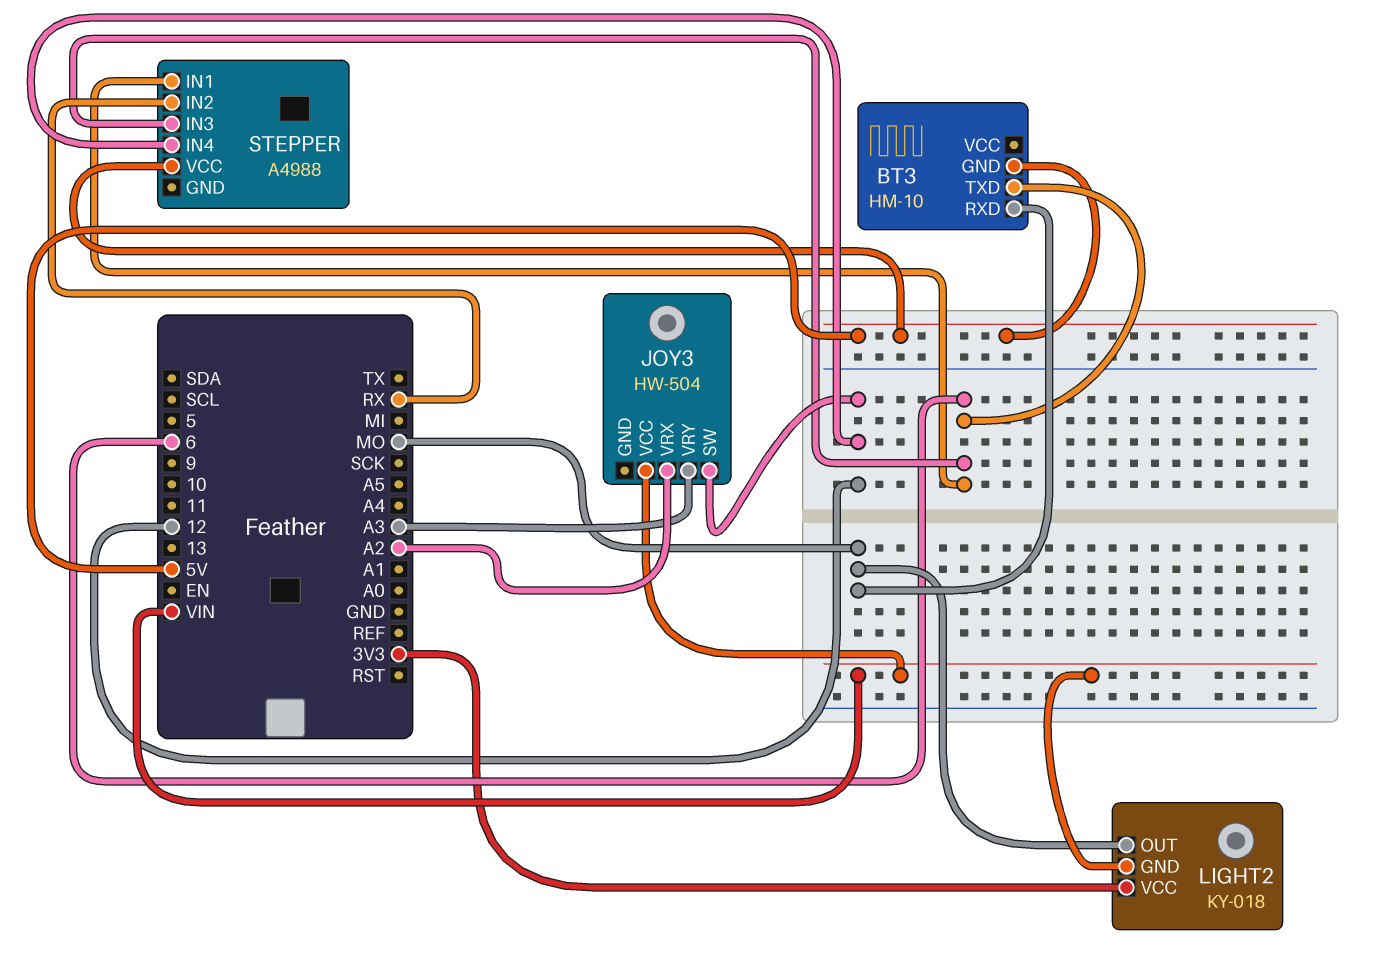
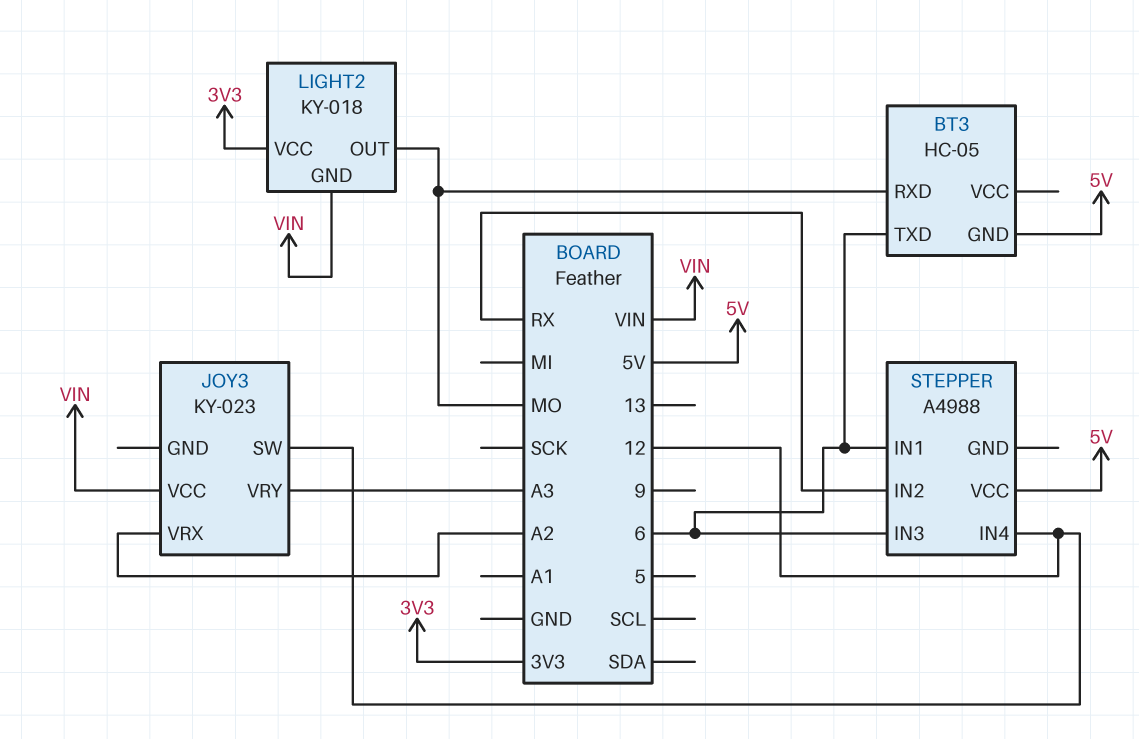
BT3: HM-10 -> HC-05
JOY3: HW-504 -> KY-023

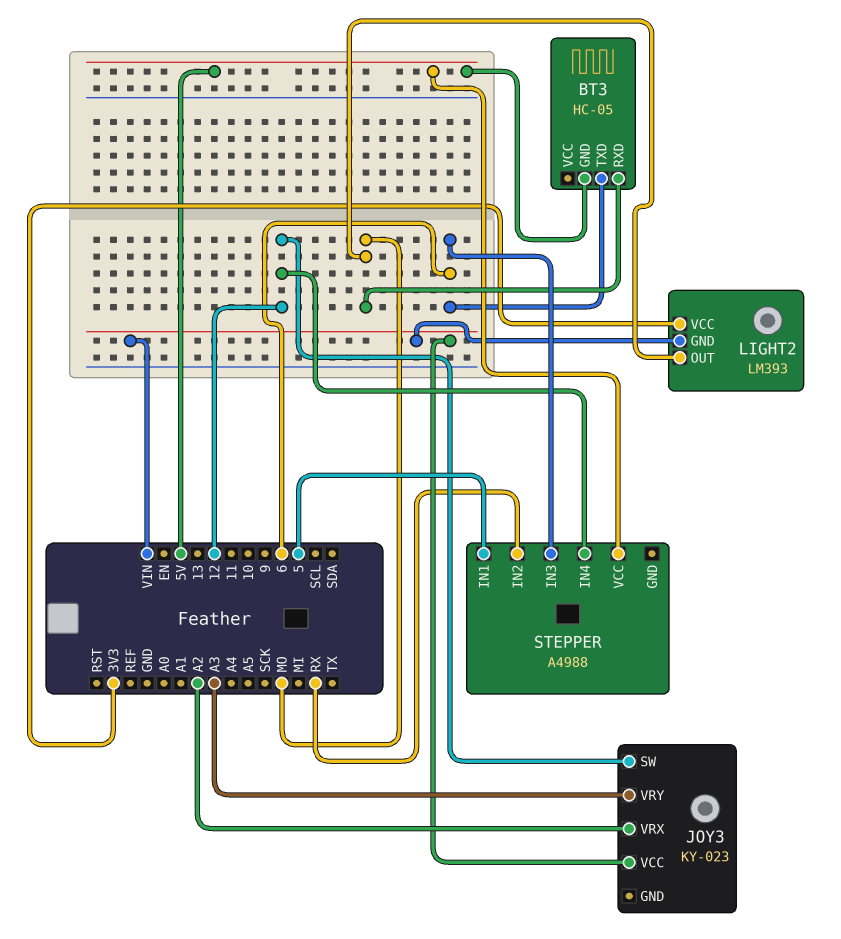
LIGHT2: KY-018 -> LM393
STEPPER pin IN1: 6 -> 5

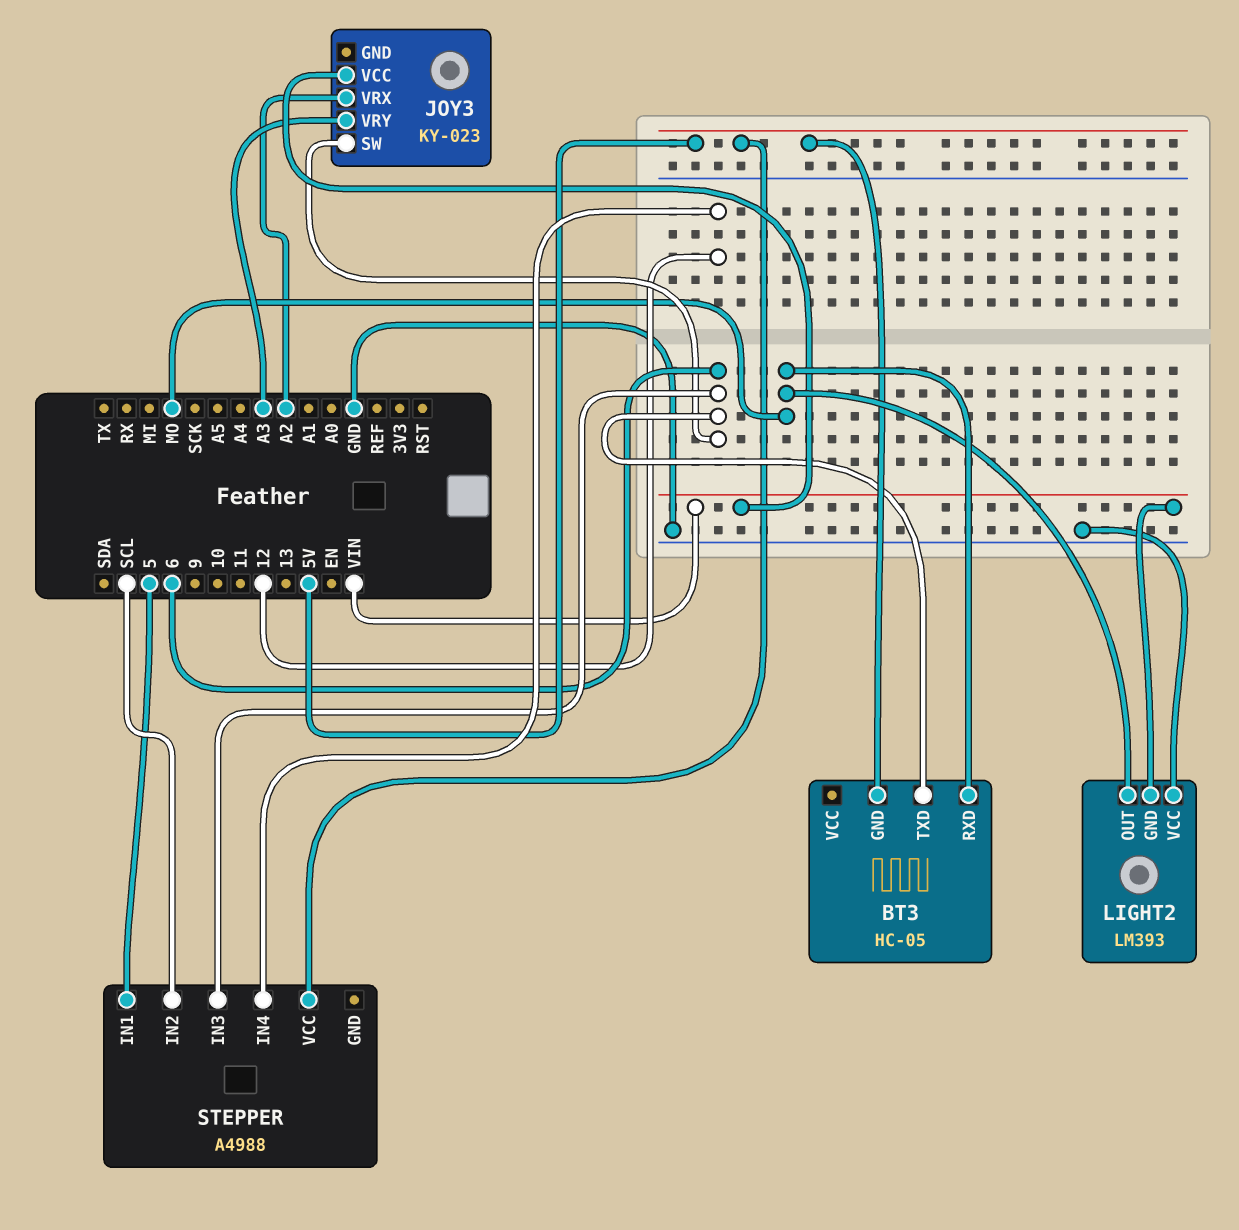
JOY3 pin SW: 12 -> 6
LIGHT2 pin VCC: 3V3 -> GND
STEPPER pin IN2: RX -> SCL

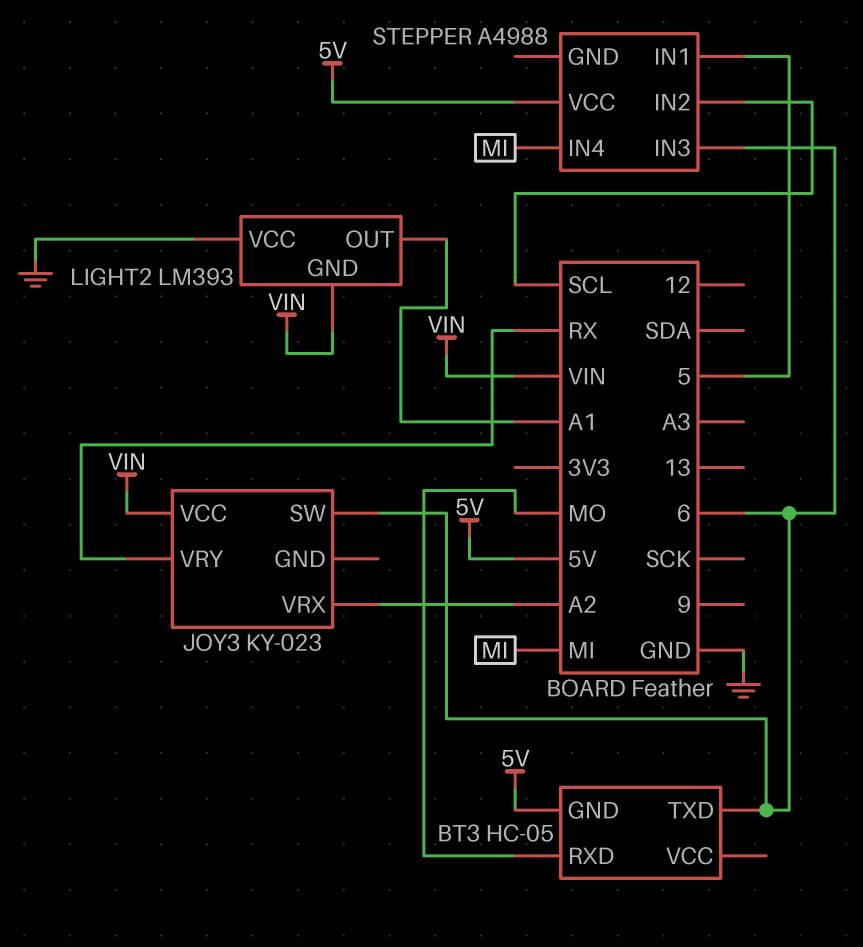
JOY3 pin VRY: A3 -> RX
LIGHT2 pin OUT: MO -> A1
STEPPER pin IN4: 12 -> MI

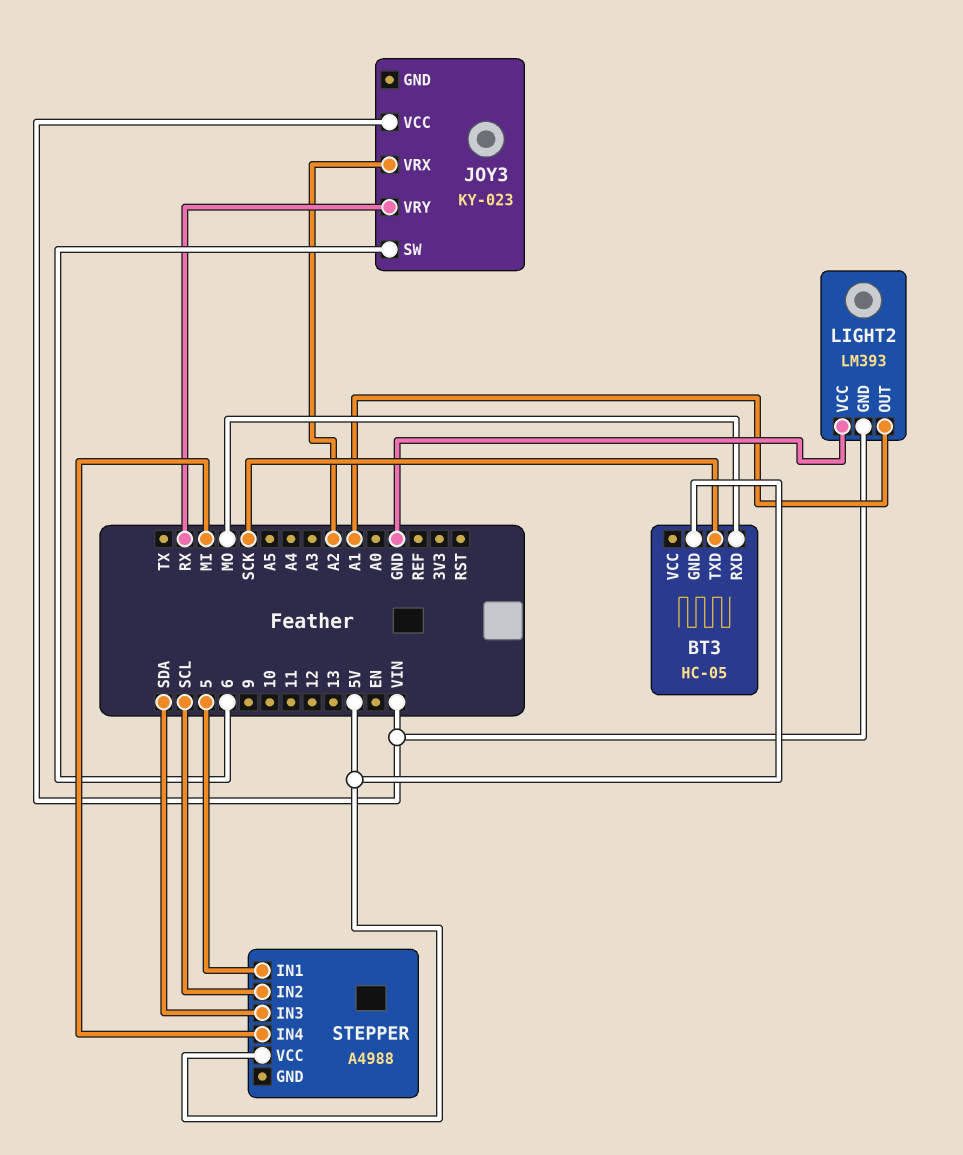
BT3 pin TXD: 6 -> SCK
STEPPER pin IN3: 6 -> SDA

